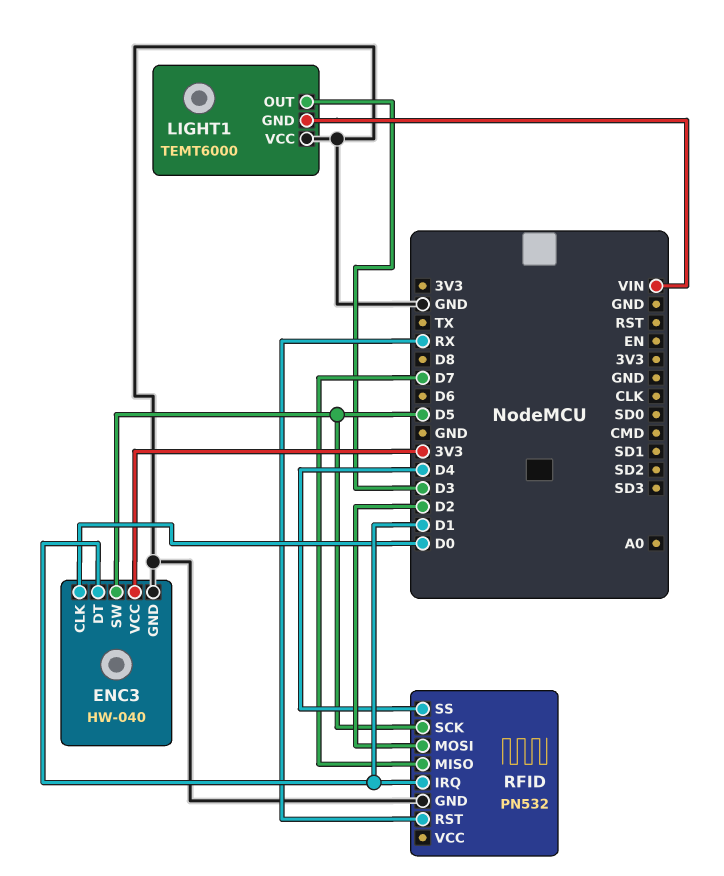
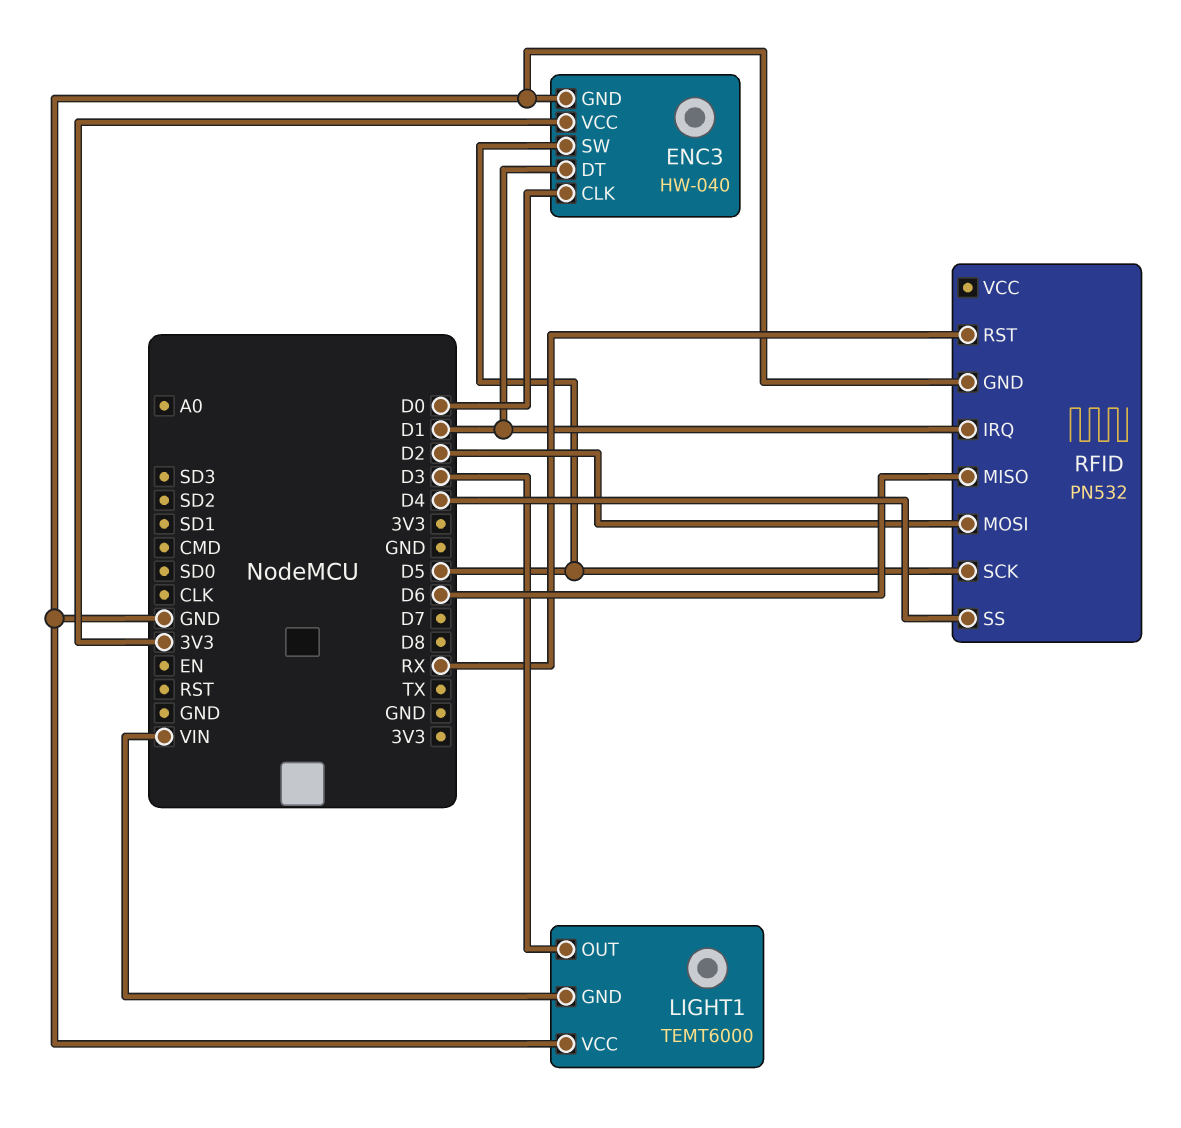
RFID pin MISO: D7 -> D6

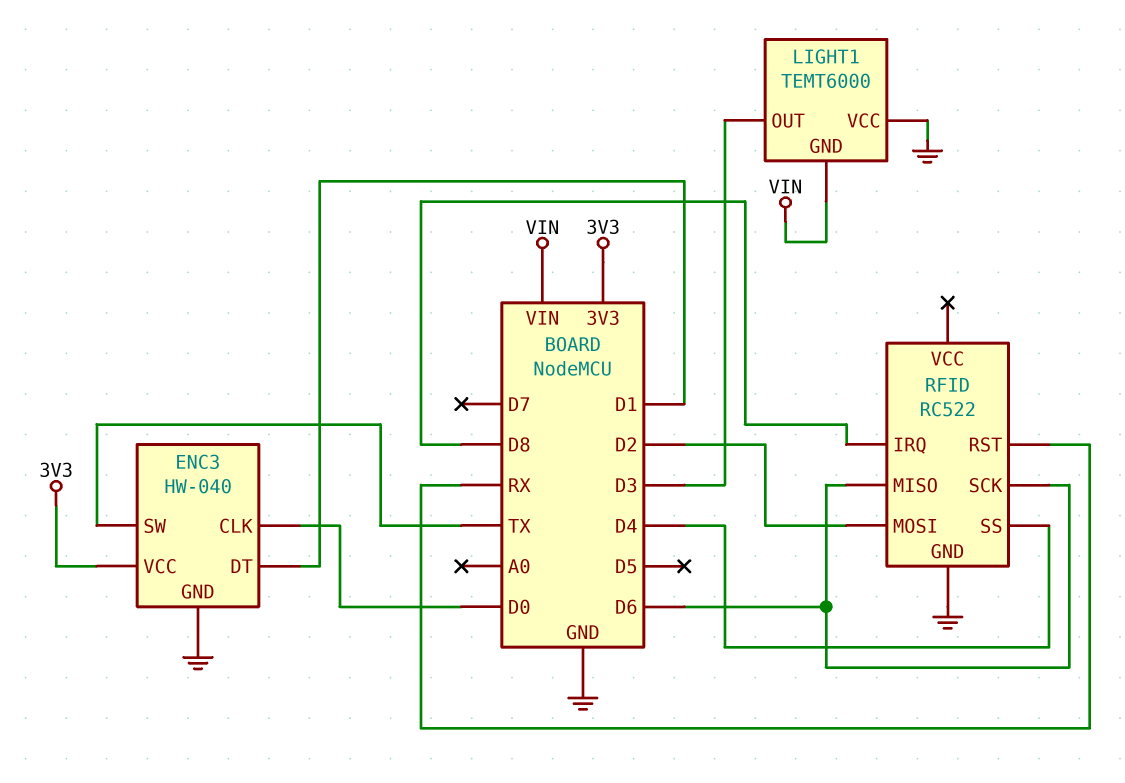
ENC3 pin SW: D5 -> TX
RFID: PN532 -> RC522
RFID pin IRQ: D1 -> D8
RFID pin SCK: D5 -> D6

